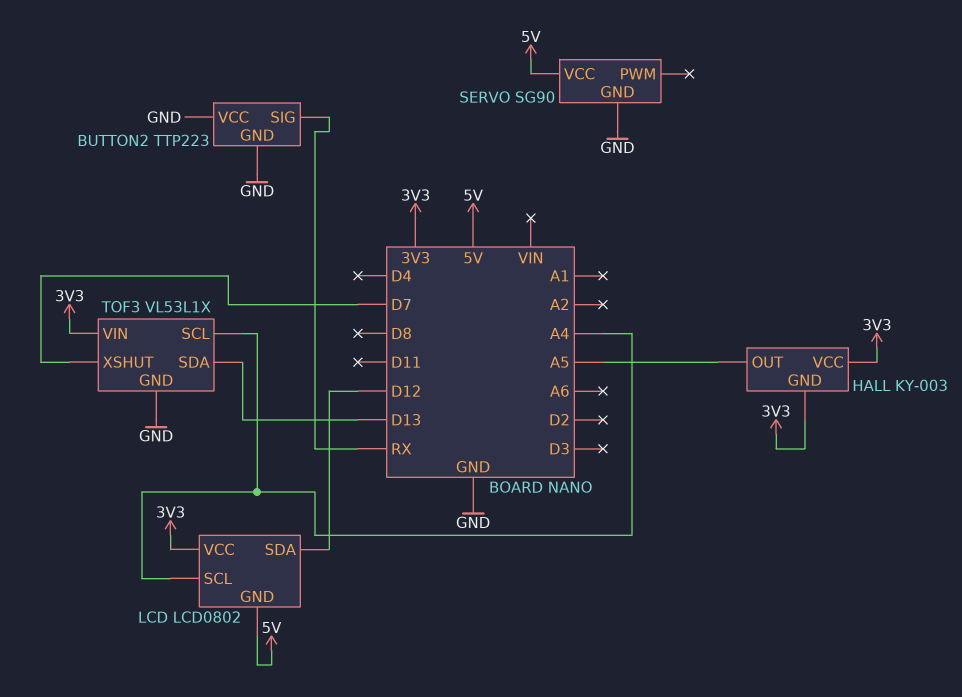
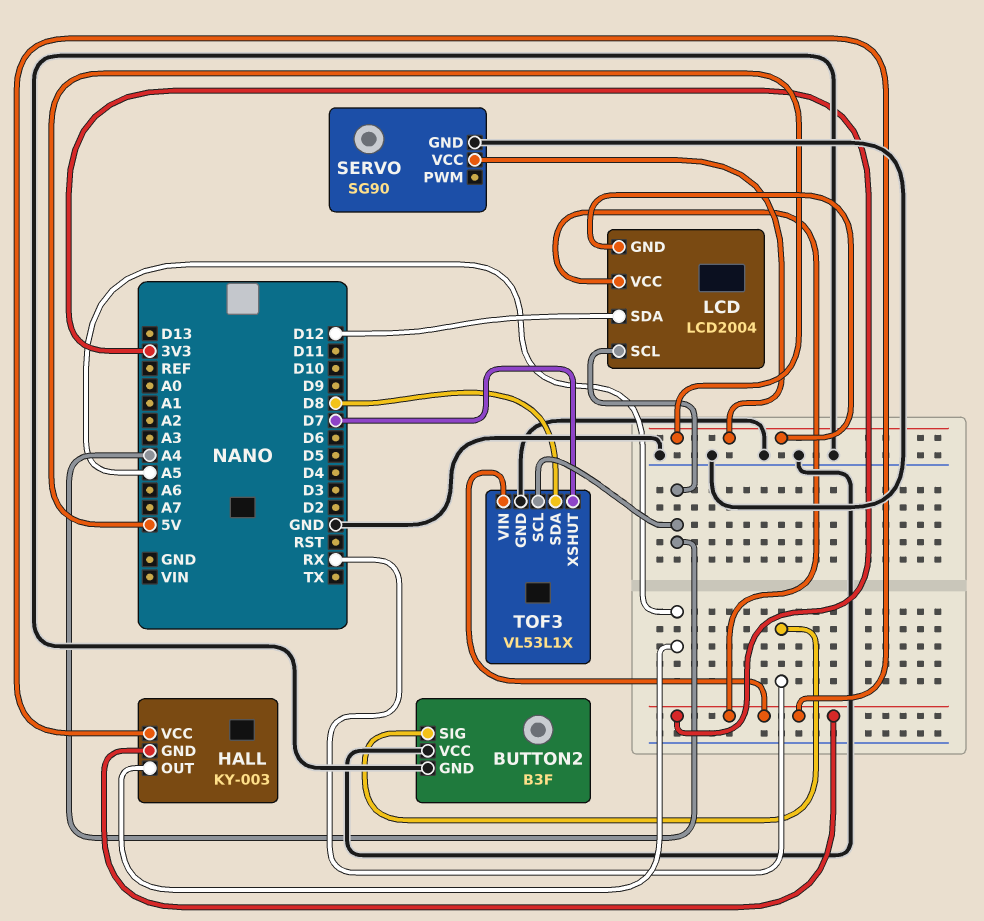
BUTTON2: TTP223 -> B3F
LCD: LCD0802 -> LCD2004
TOF3 pin SDA: D13 -> D8

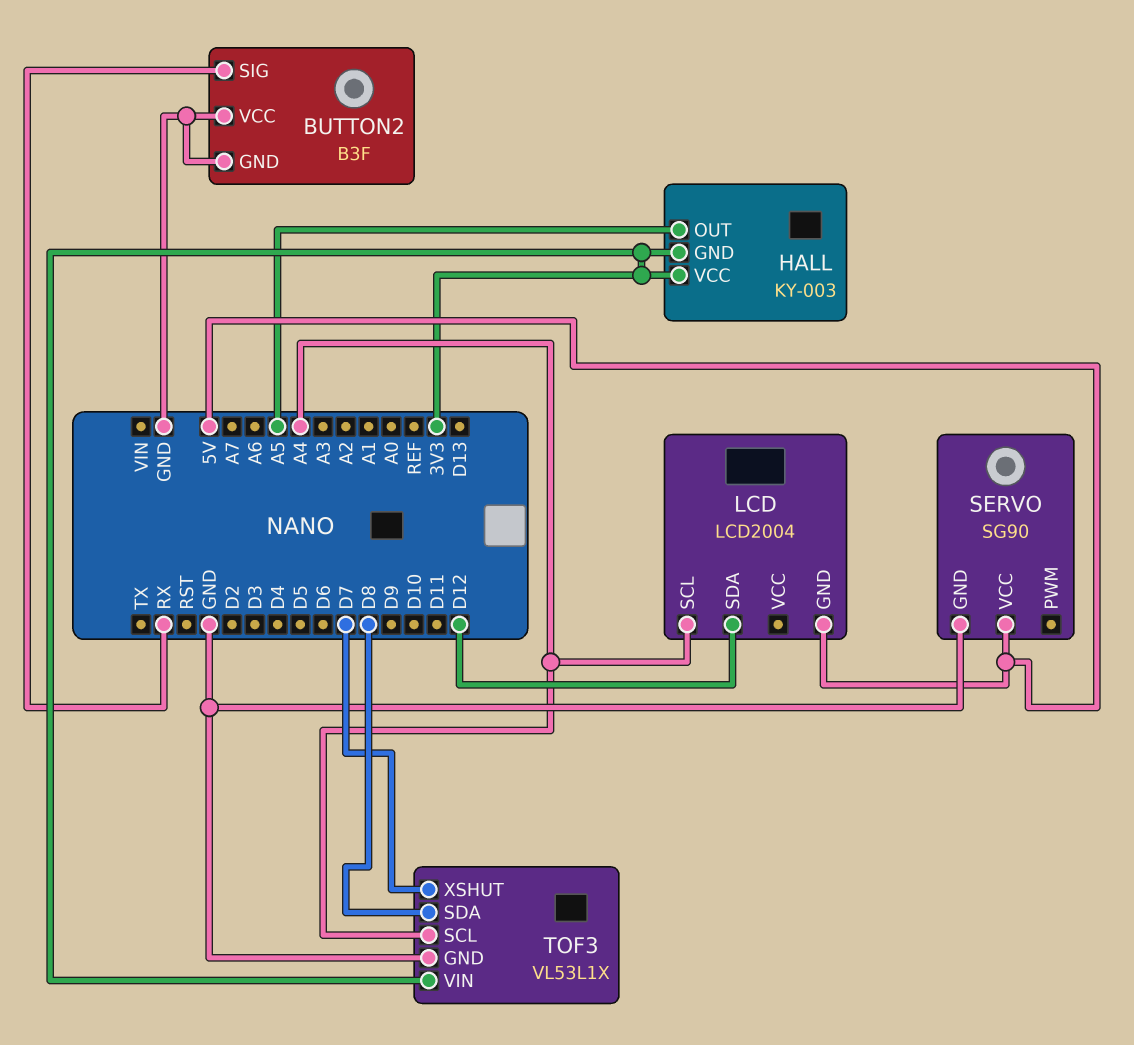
LCD pin VCC: 3V3 -> none

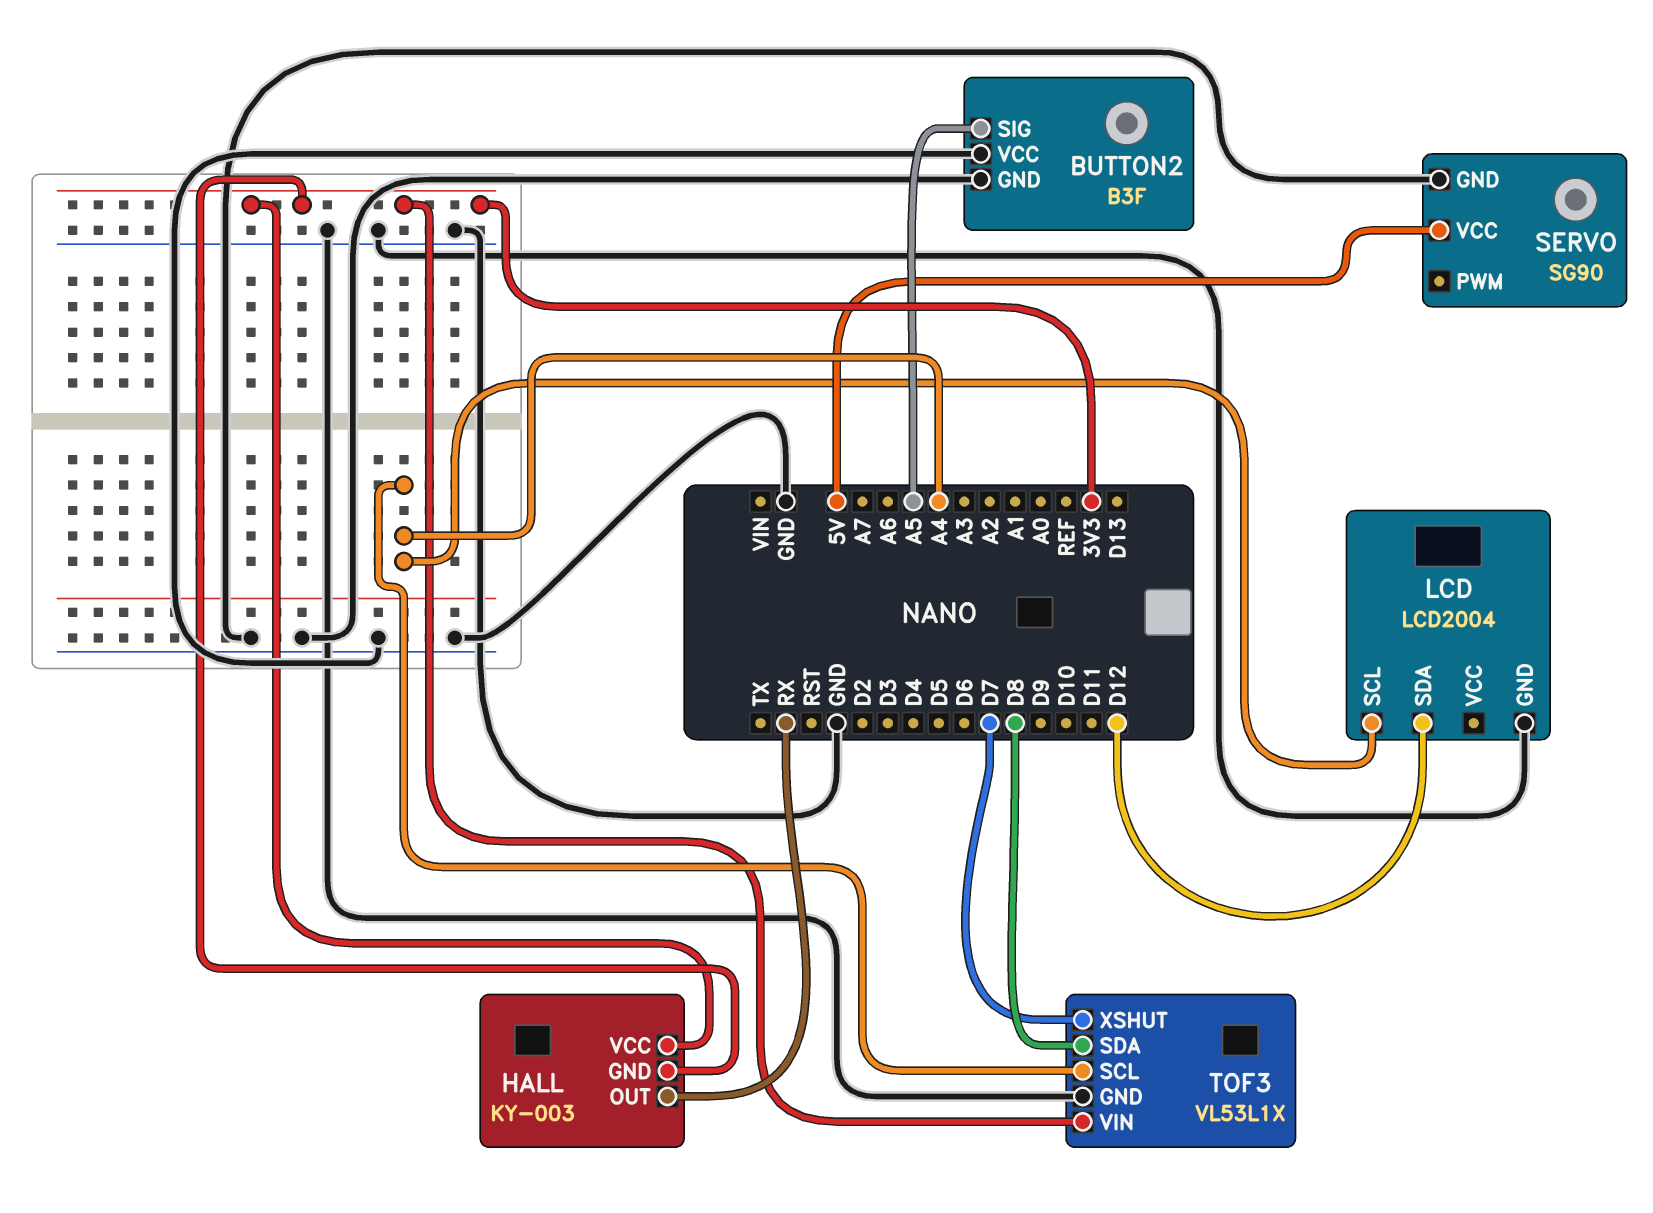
BUTTON2 pin SIG: RX -> A5
HALL pin OUT: A5 -> RX
LCD pin GND: 5V -> GND

